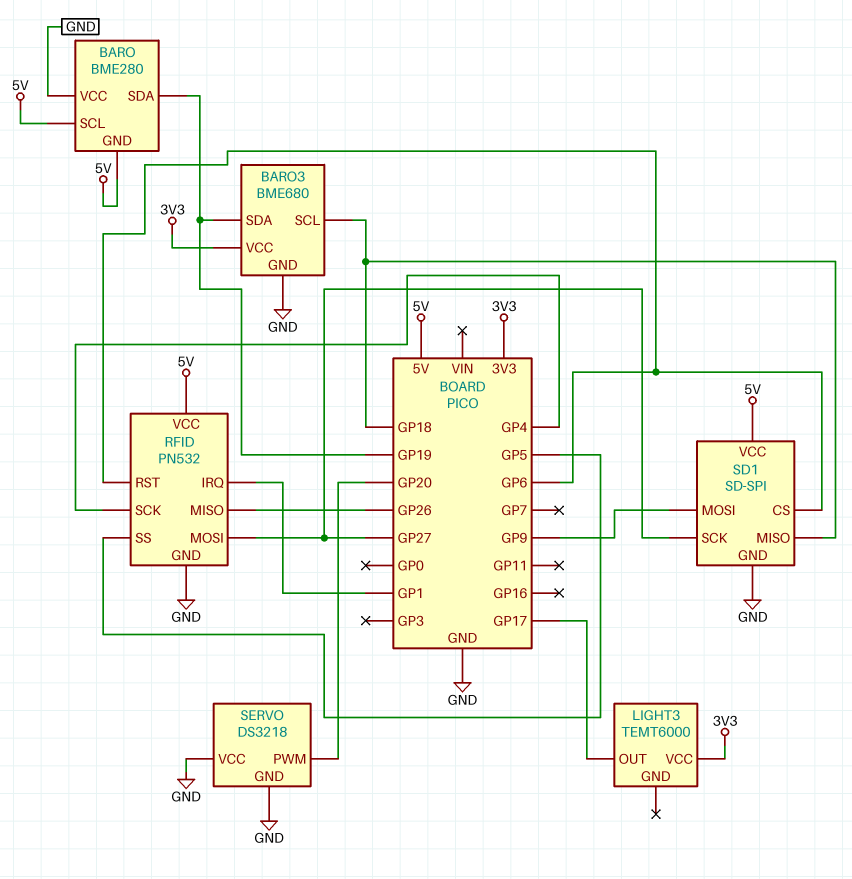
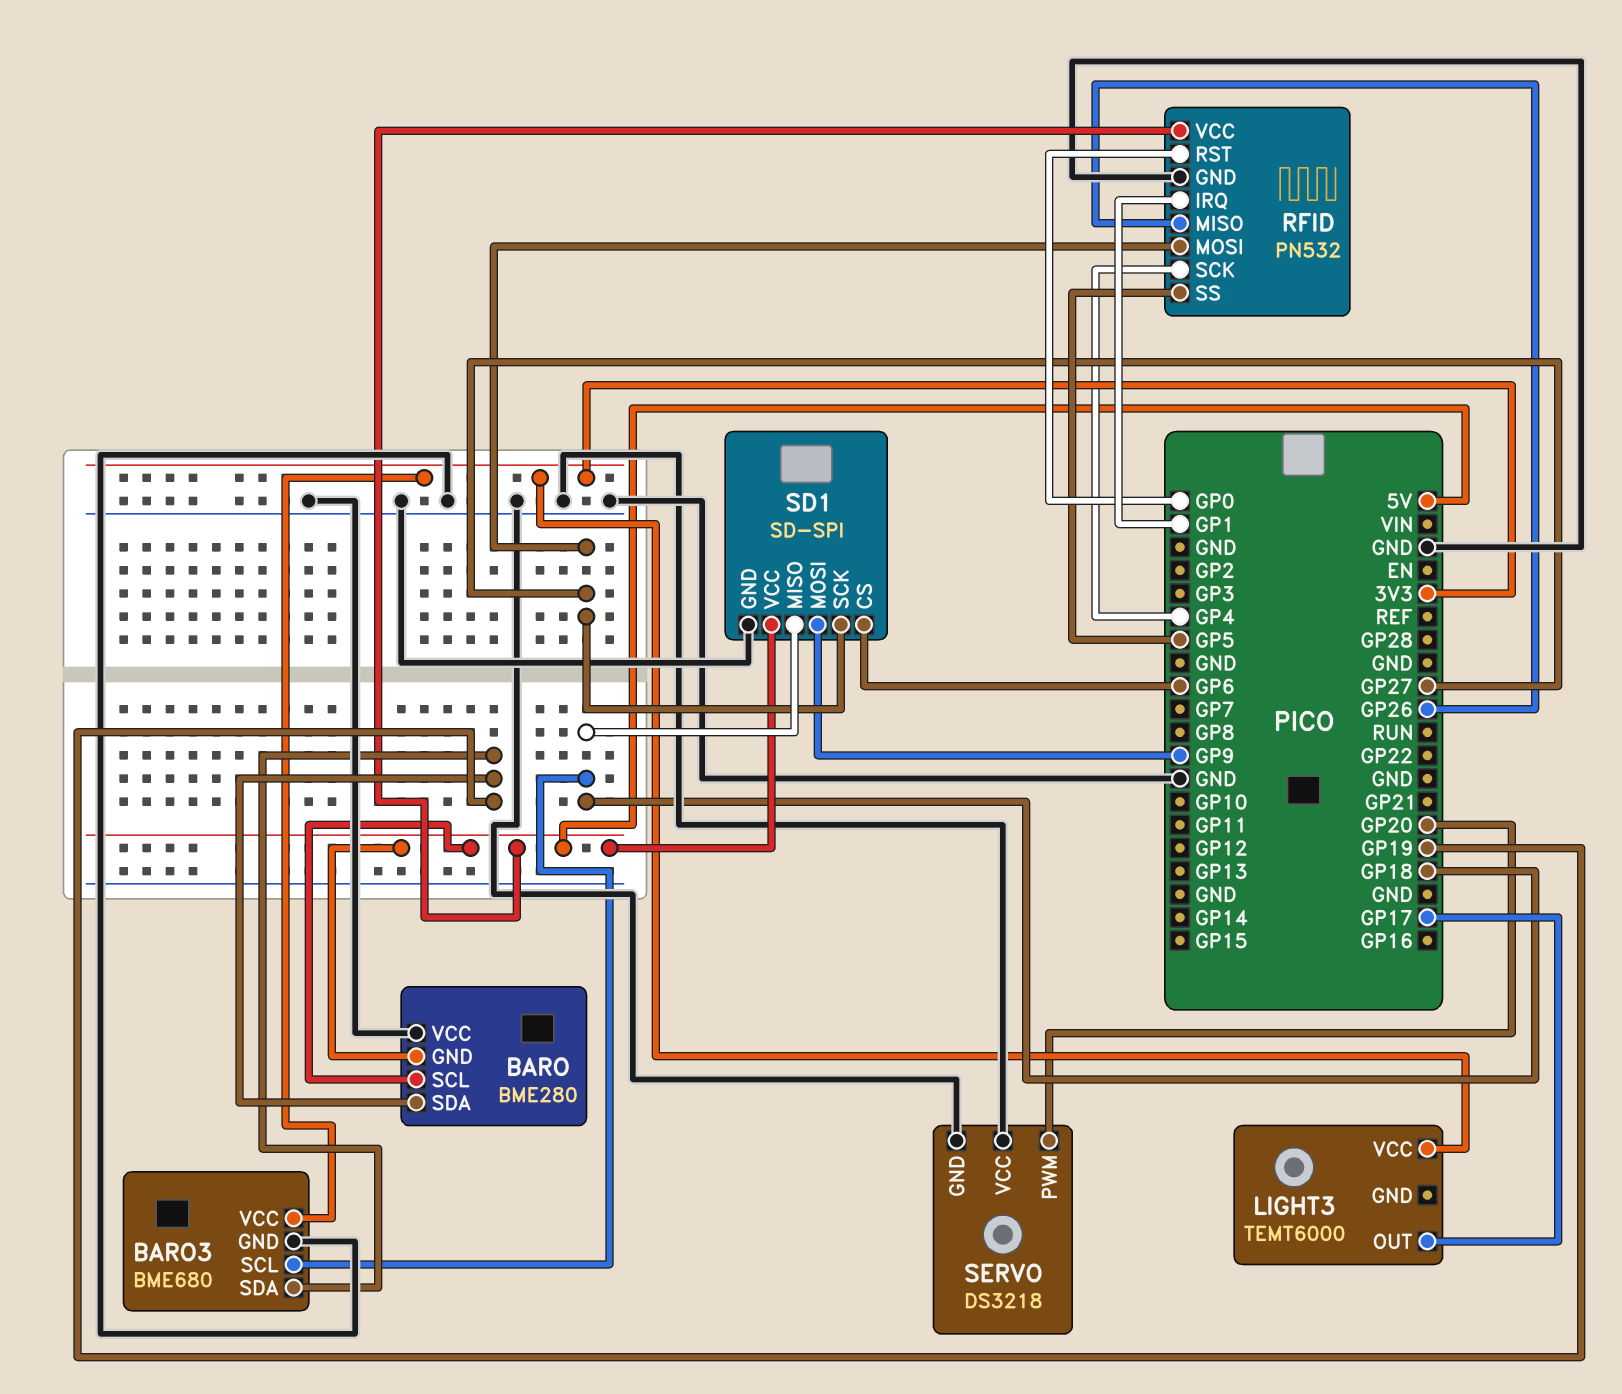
RFID pin RST: GP6 -> GP0

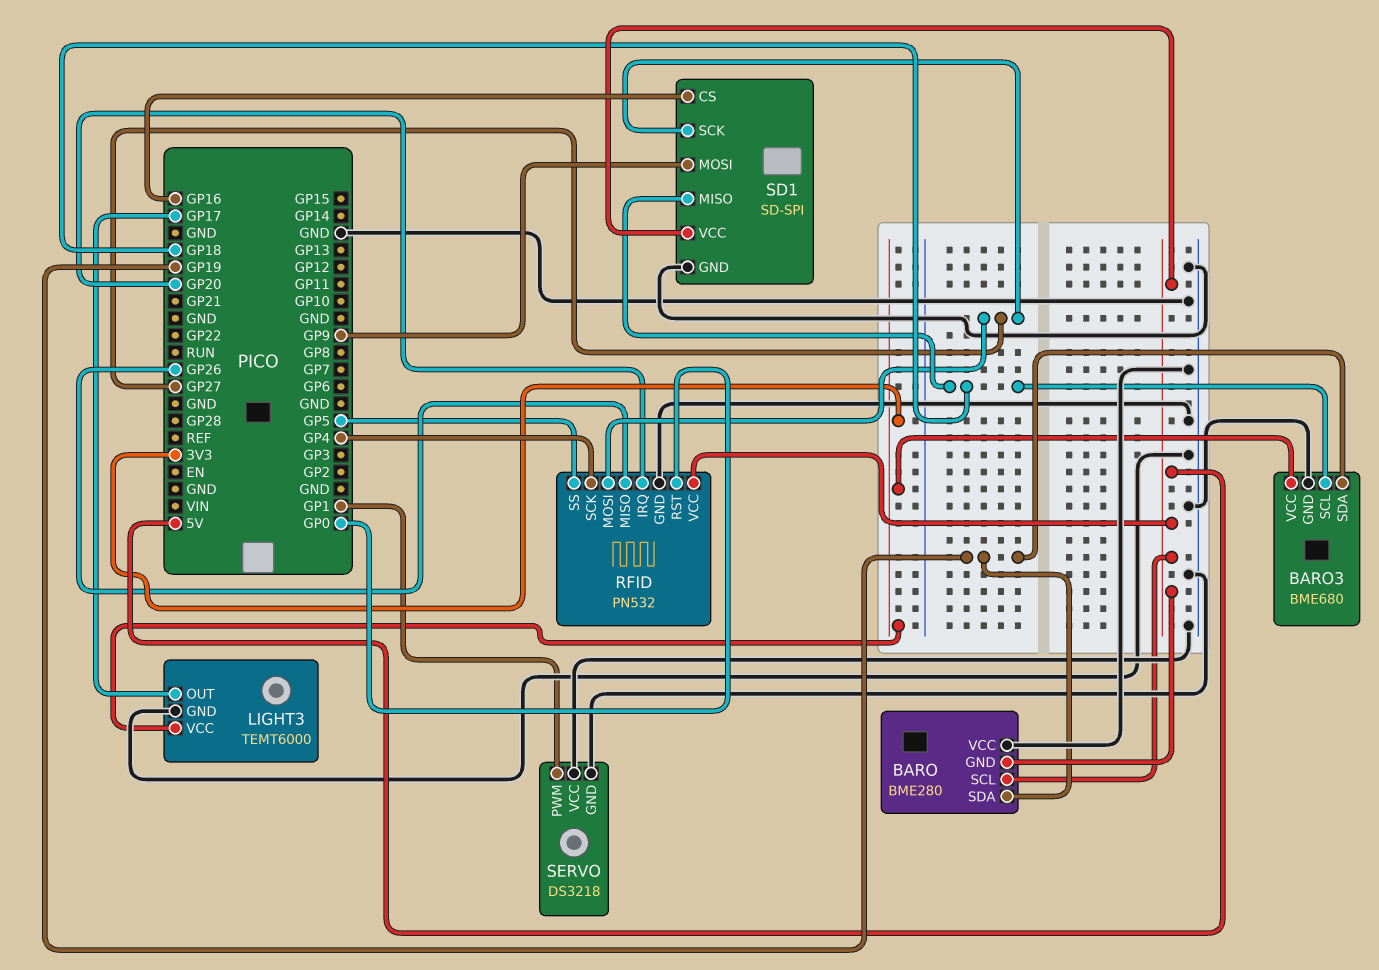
LIGHT3 pin GND: none -> GND
RFID pin IRQ: GP1 -> GP20
SD1 pin CS: GP6 -> GP16
SERVO pin PWM: GP20 -> GP1

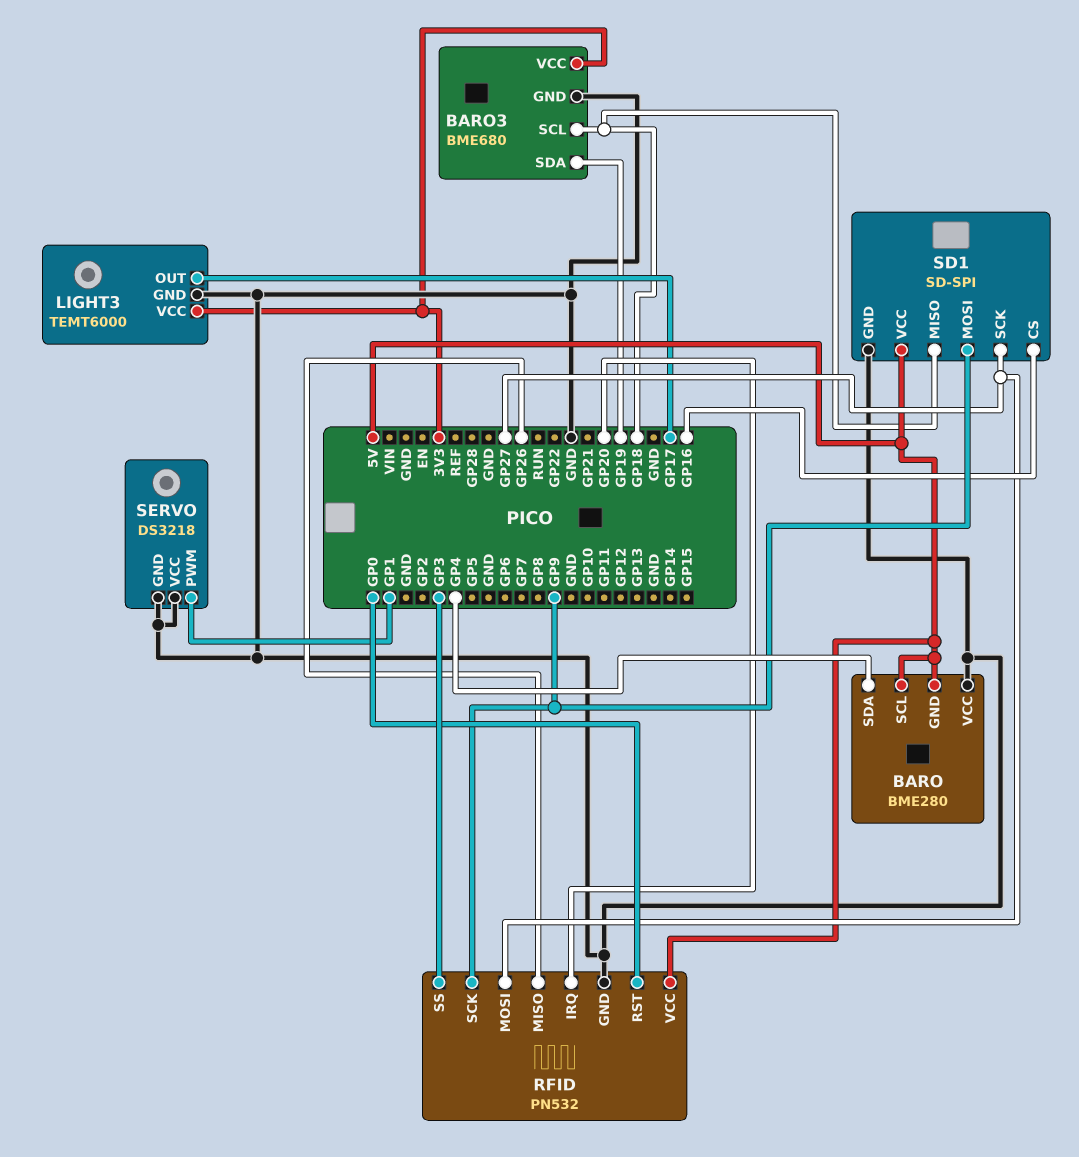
BARO pin SDA: GP19 -> GP4
RFID pin SCK: GP4 -> GP9
RFID pin SS: GP5 -> GP3

